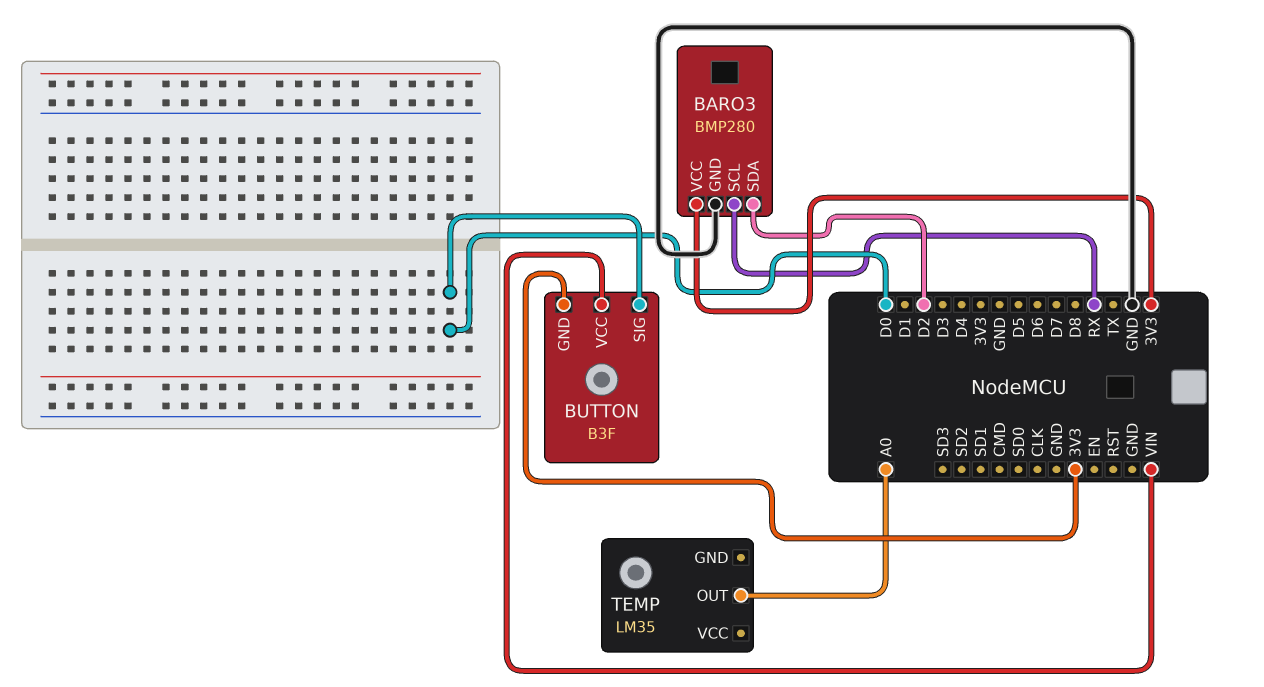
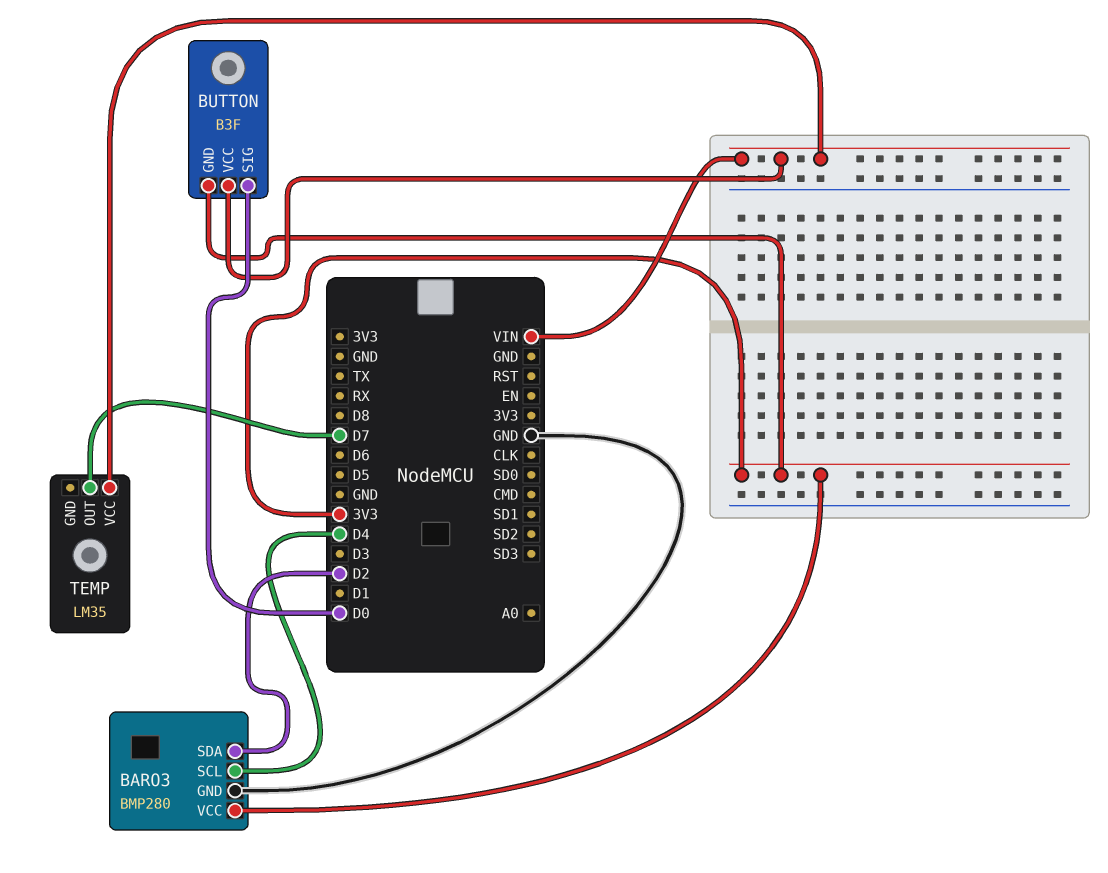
BARO3 pin SCL: RX -> D4
TEMP pin OUT: A0 -> D7
TEMP pin VCC: none -> VIN

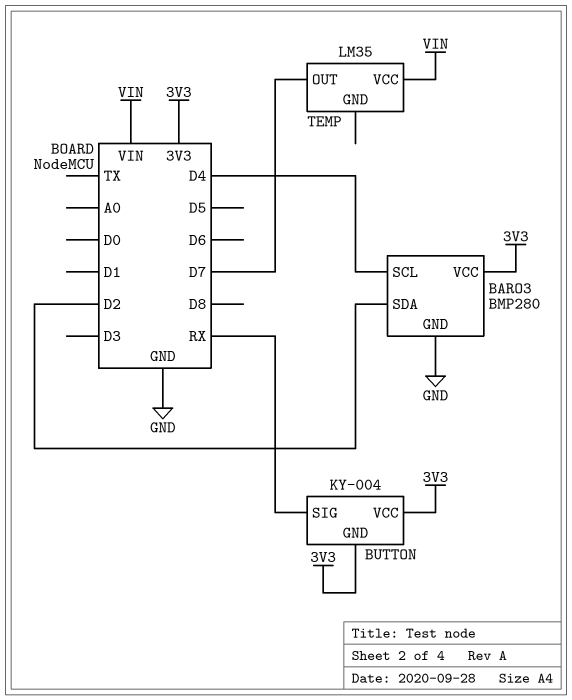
BUTTON: B3F -> KY-004
BUTTON pin SIG: D0 -> RX
BUTTON pin VCC: VIN -> 3V3

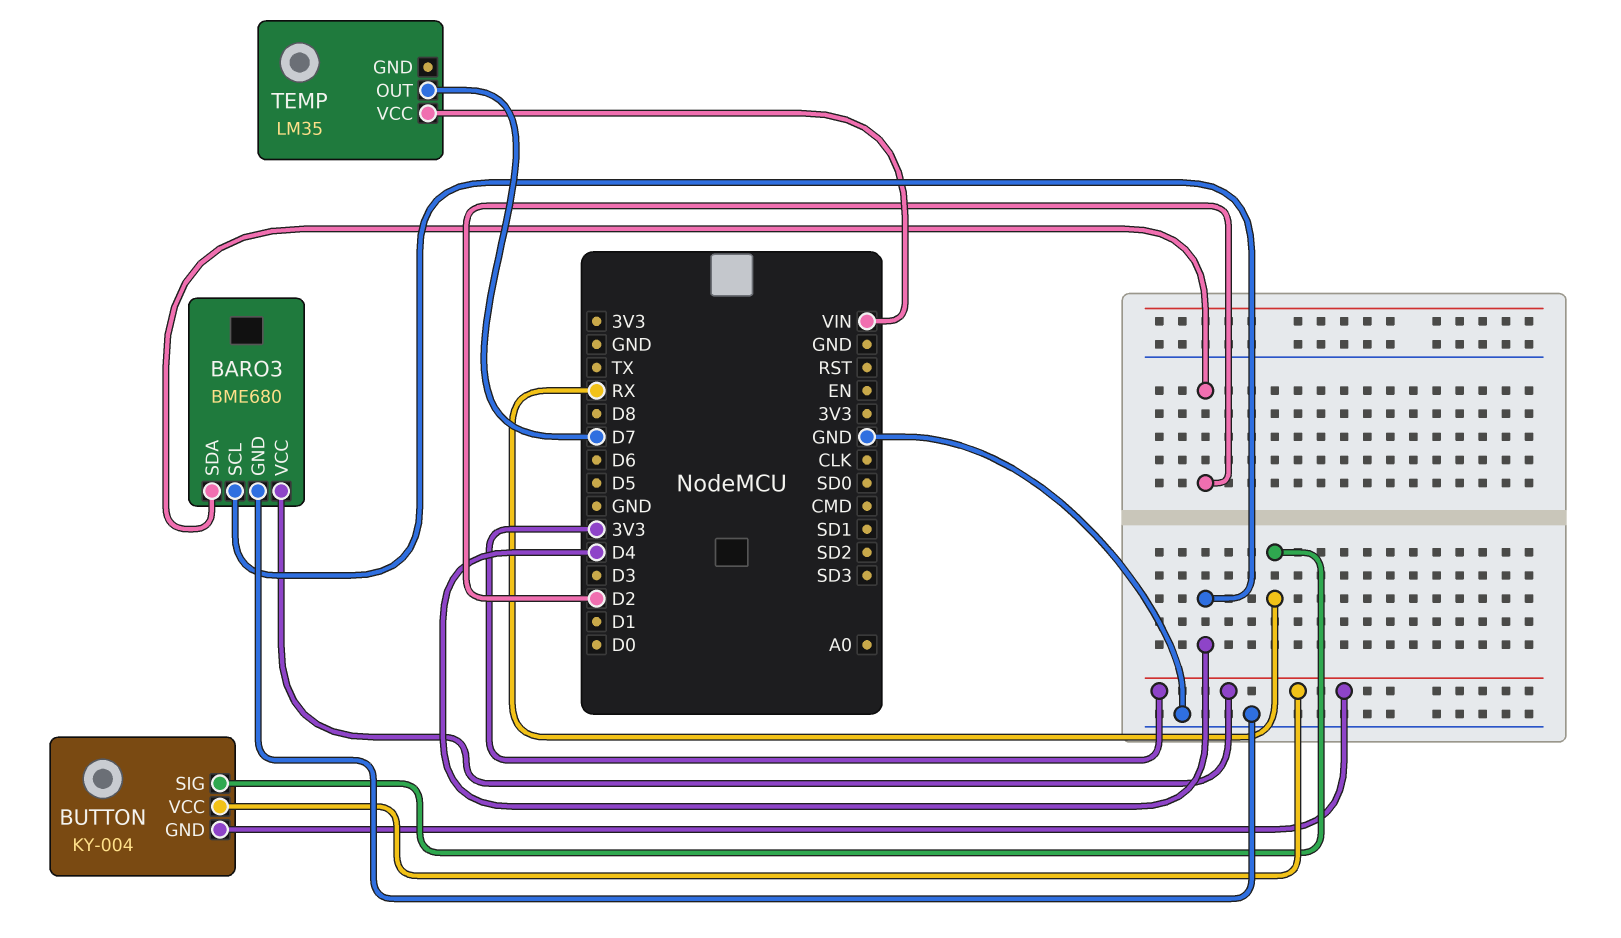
BARO3: BMP280 -> BME680

